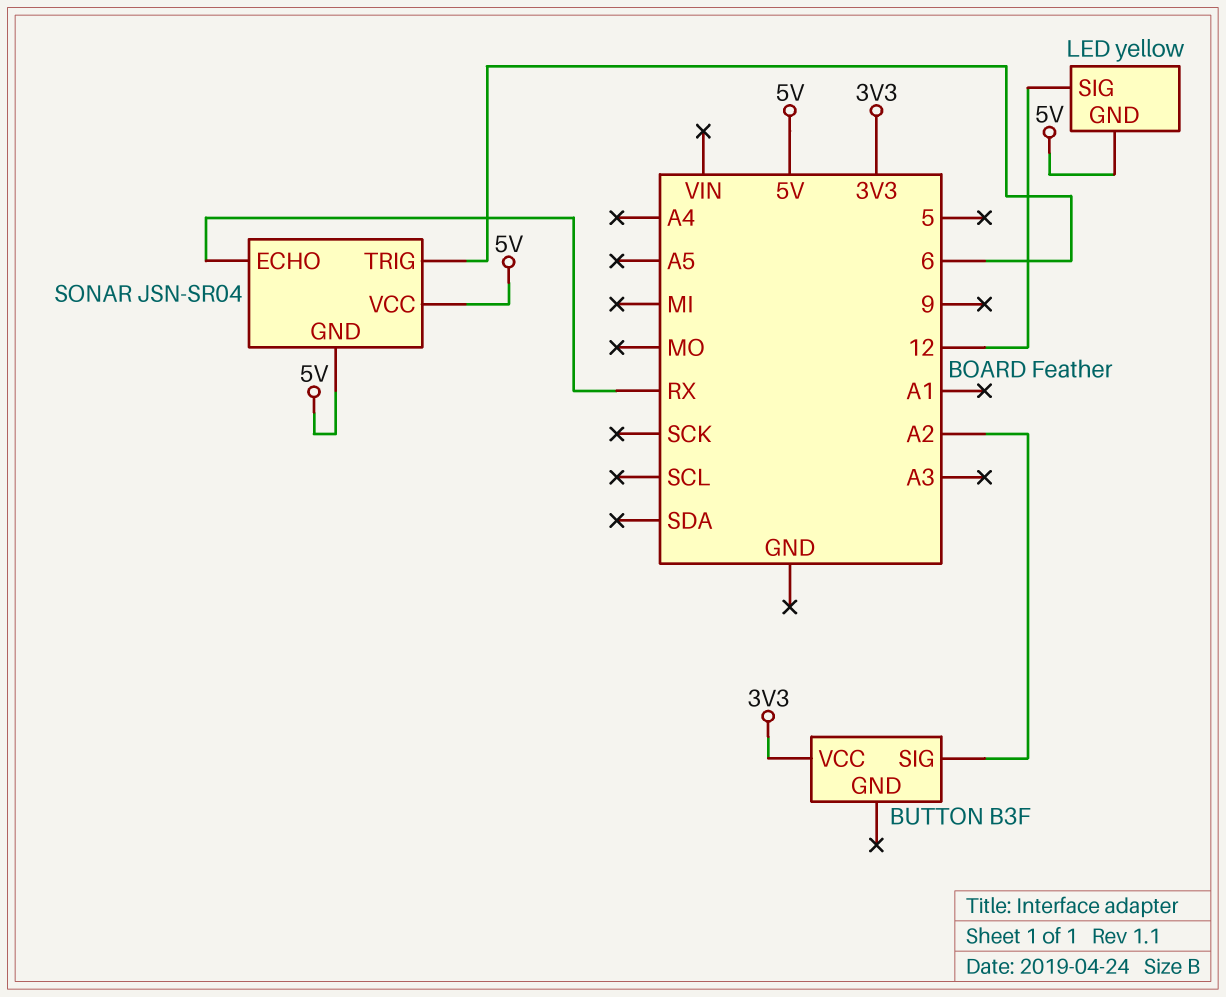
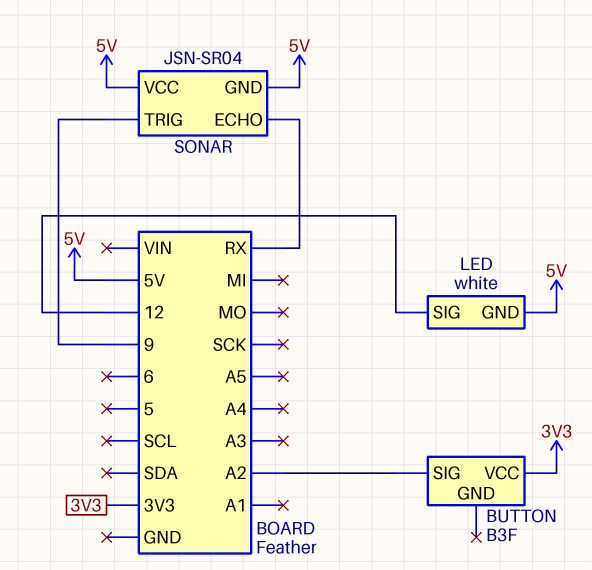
LED: yellow -> white
SONAR pin TRIG: 6 -> 9

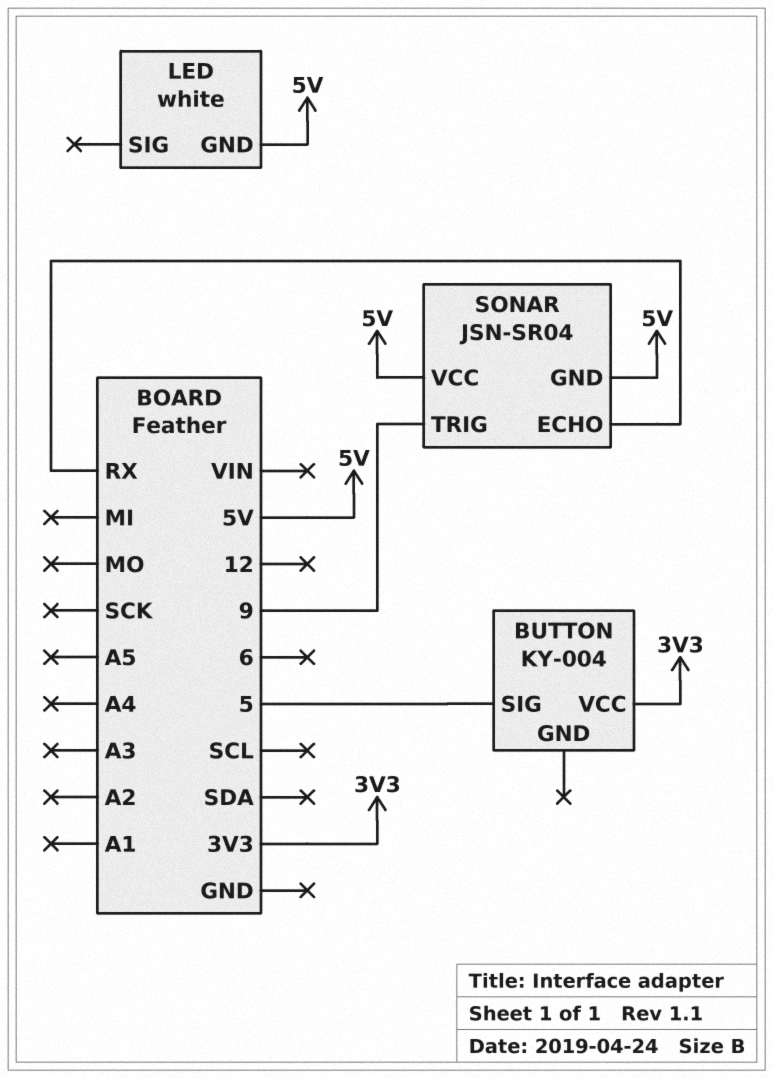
BUTTON: B3F -> KY-004
BUTTON pin SIG: A2 -> 5
LED pin SIG: 12 -> none

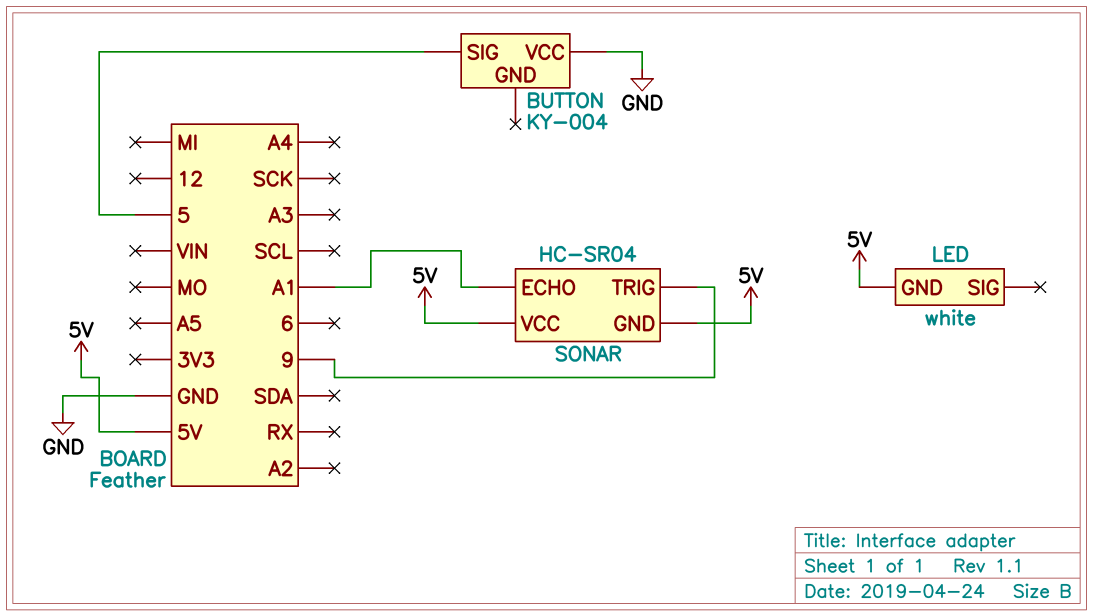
BUTTON pin VCC: 3V3 -> GND
SONAR: JSN-SR04 -> HC-SR04
SONAR pin ECHO: RX -> A1

